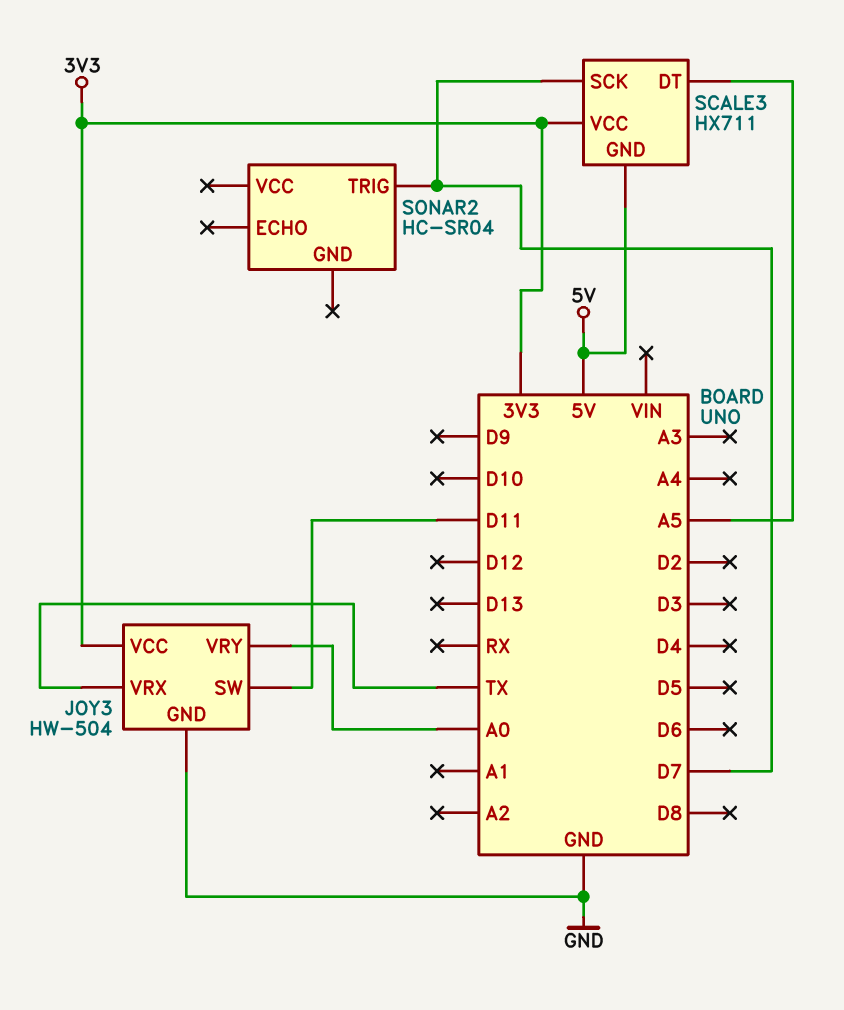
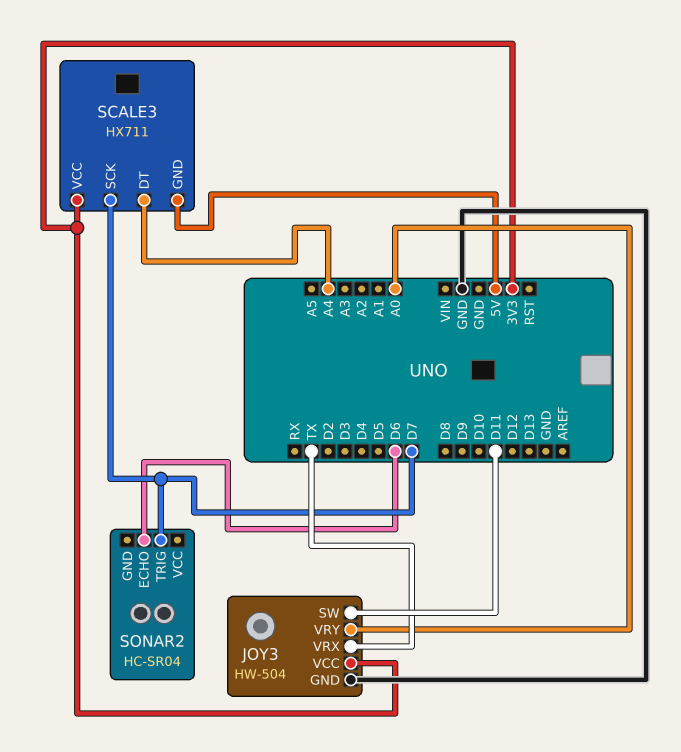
SCALE3 pin DT: A5 -> A4
SONAR2 pin ECHO: none -> D6

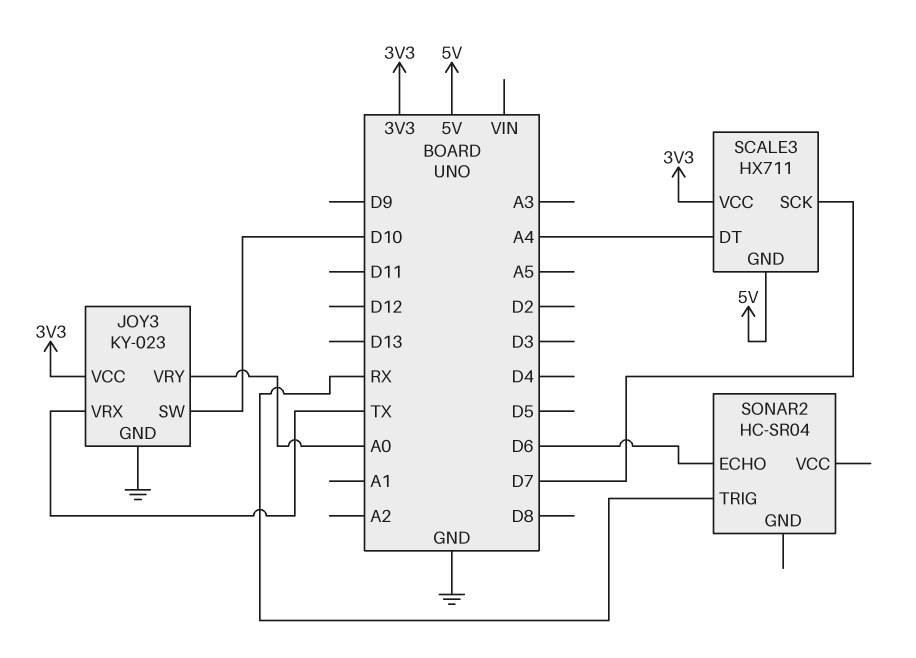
JOY3: HW-504 -> KY-023
JOY3 pin SW: D11 -> D10
SONAR2 pin TRIG: D7 -> RX

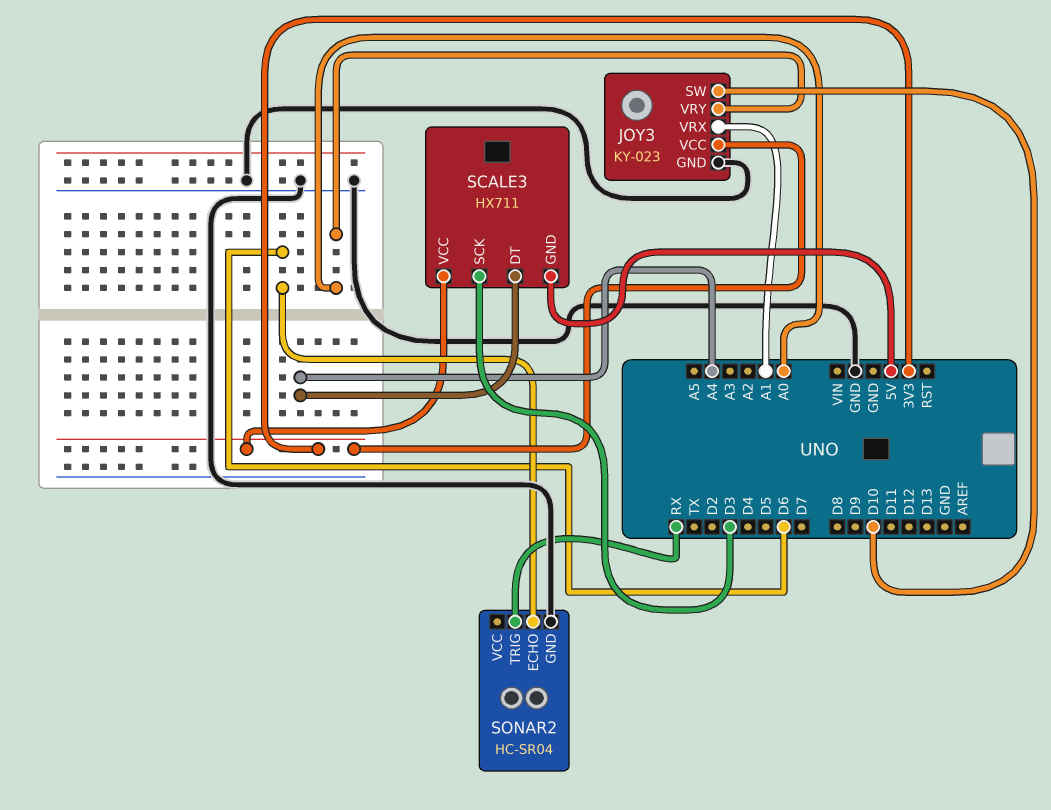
JOY3 pin VRX: TX -> A1
SCALE3 pin SCK: D7 -> D3
SONAR2 pin GND: none -> GND

